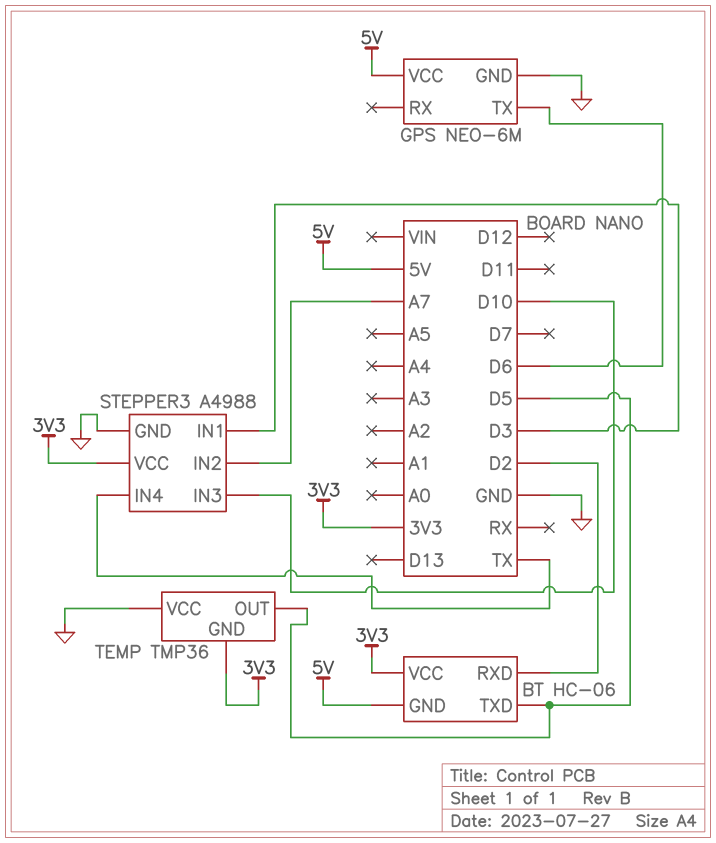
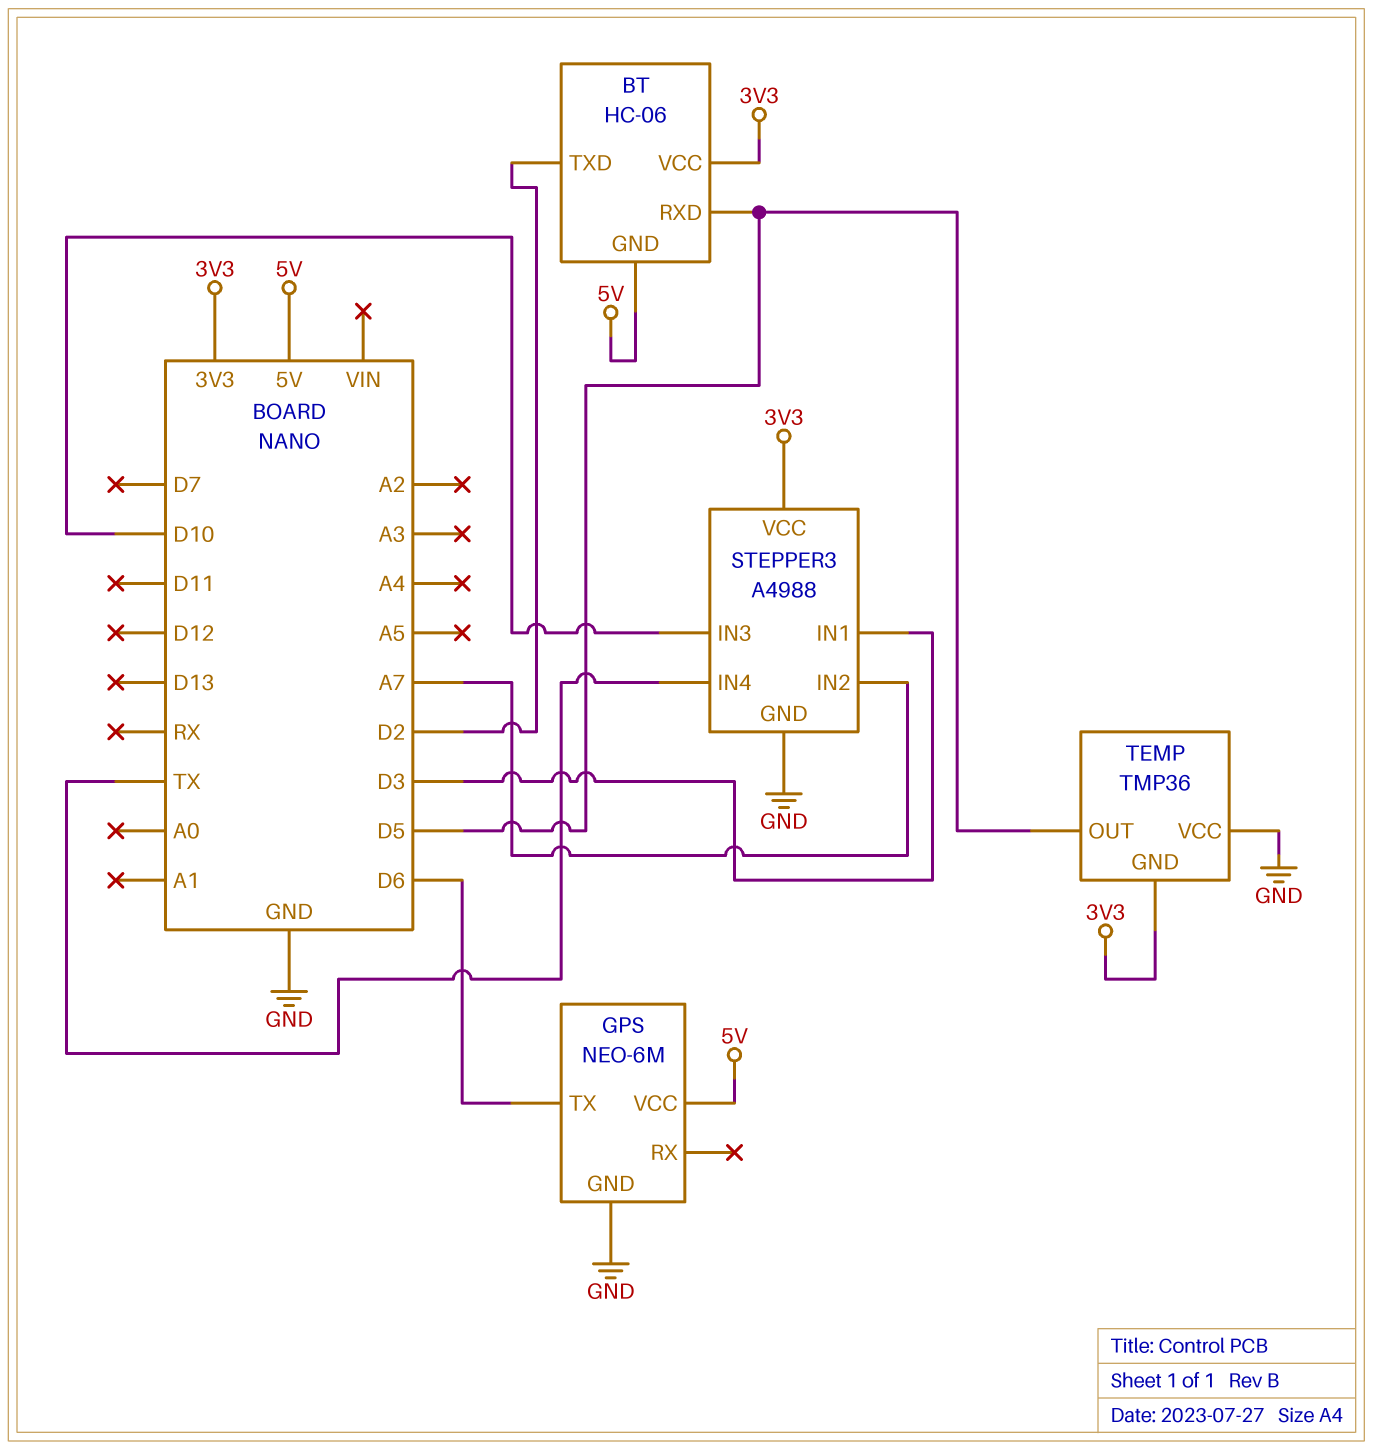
BT pin RXD: D2 -> D5
BT pin TXD: D5 -> D2

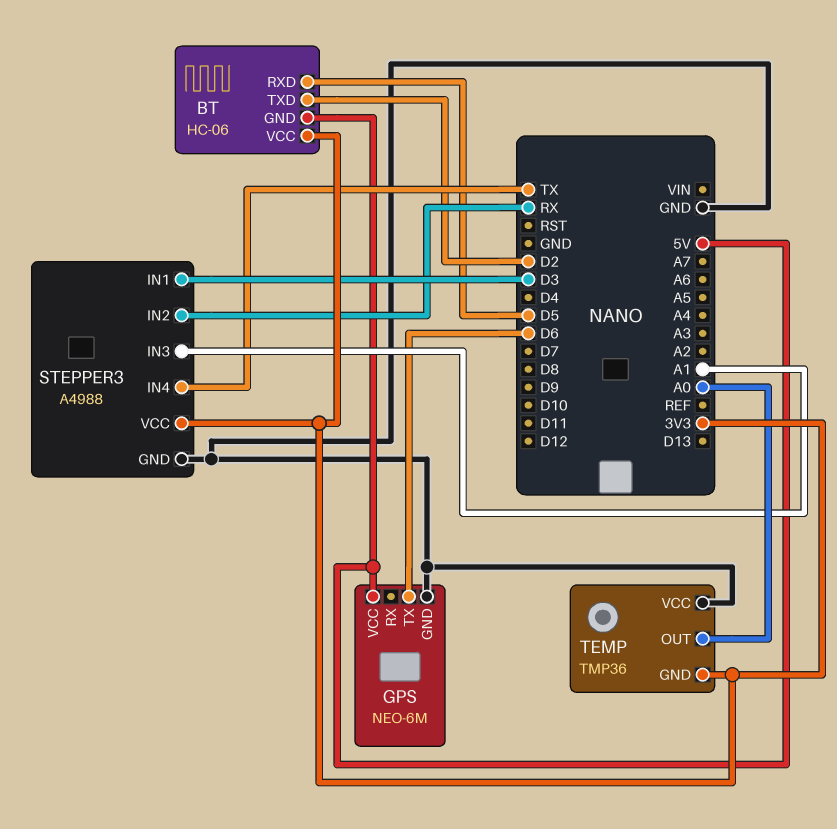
STEPPER3 pin IN2: A7 -> RX
STEPPER3 pin IN3: D10 -> A1
TEMP pin OUT: D5 -> A0

